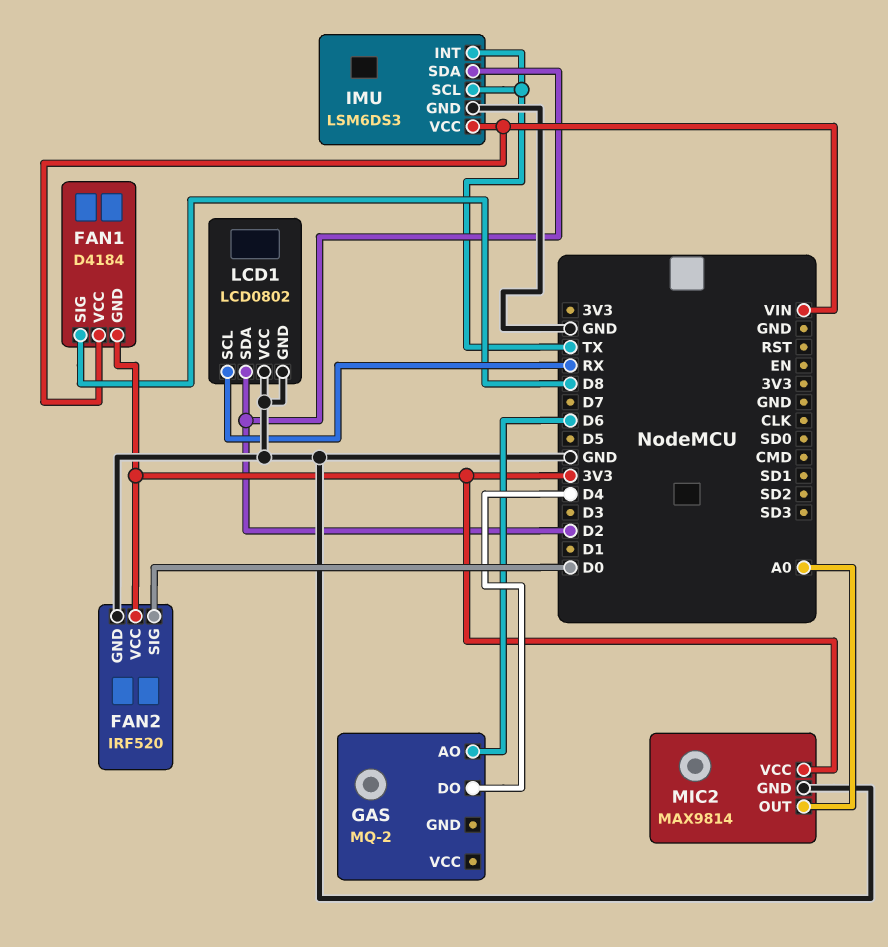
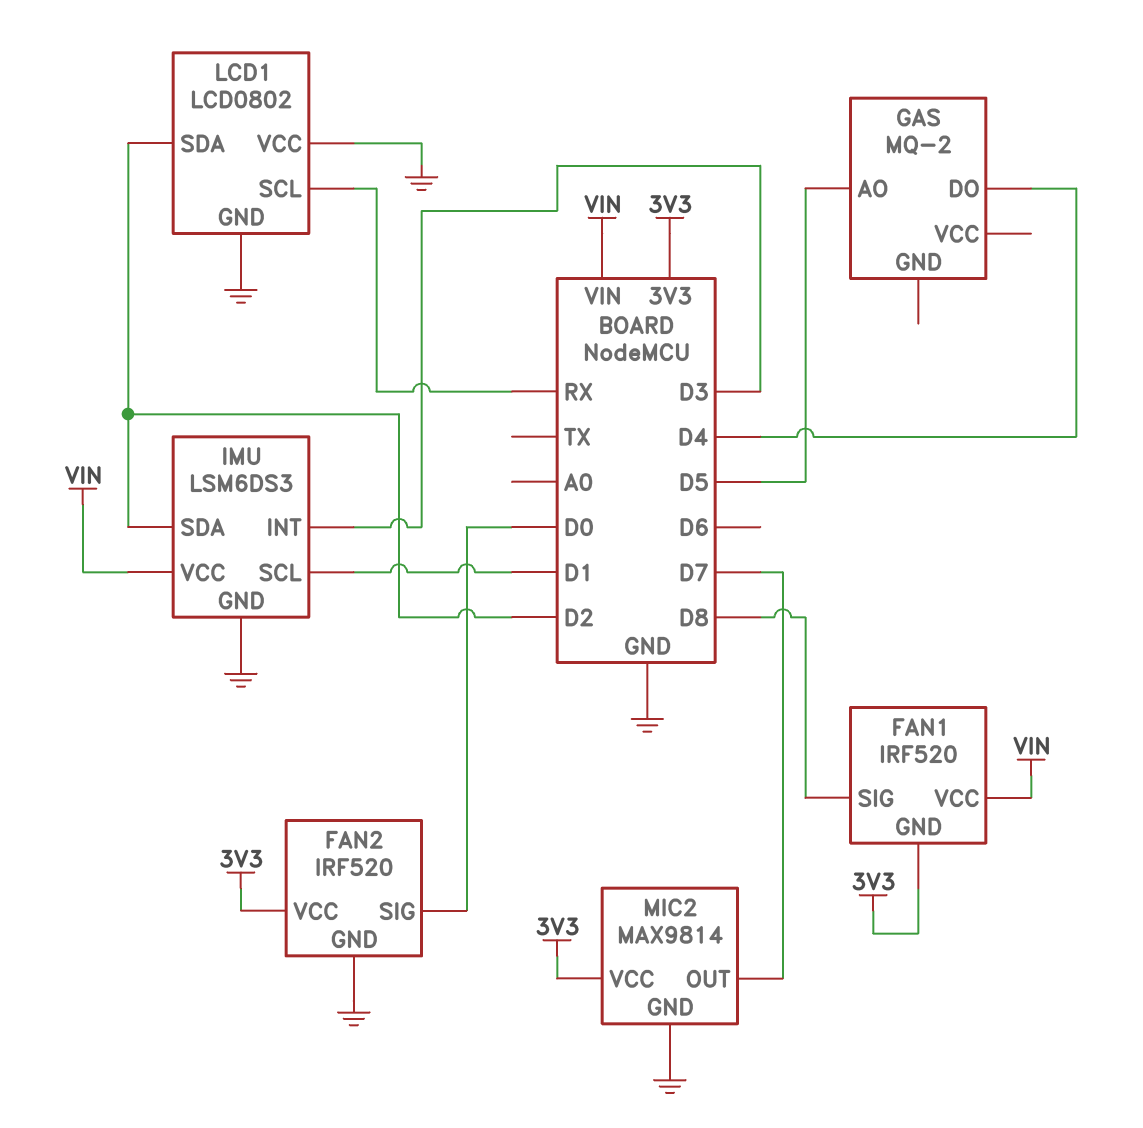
FAN1: D4184 -> IRF520
GAS pin AO: D6 -> D5
IMU pin INT: TX -> D3
IMU pin SCL: TX -> D1
MIC2 pin OUT: A0 -> D7

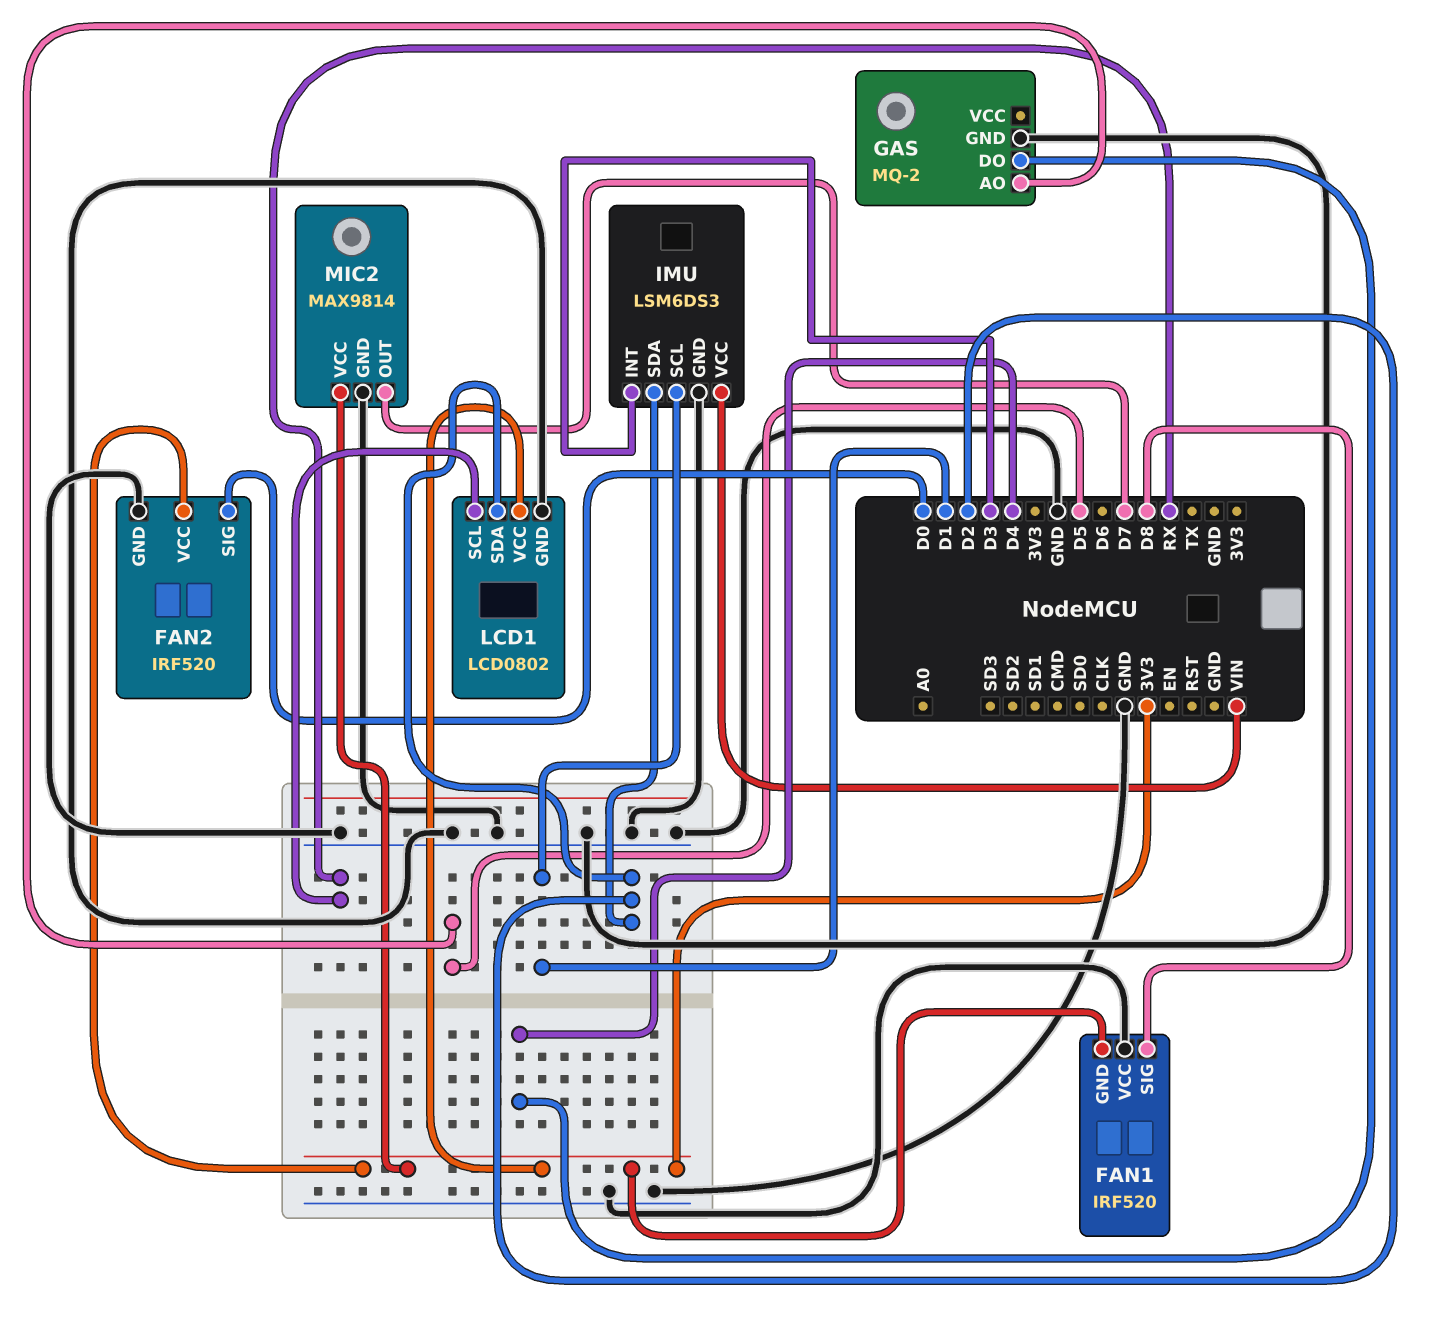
FAN1 pin VCC: VIN -> GND
GAS pin GND: none -> GND
LCD1 pin VCC: GND -> 3V3

